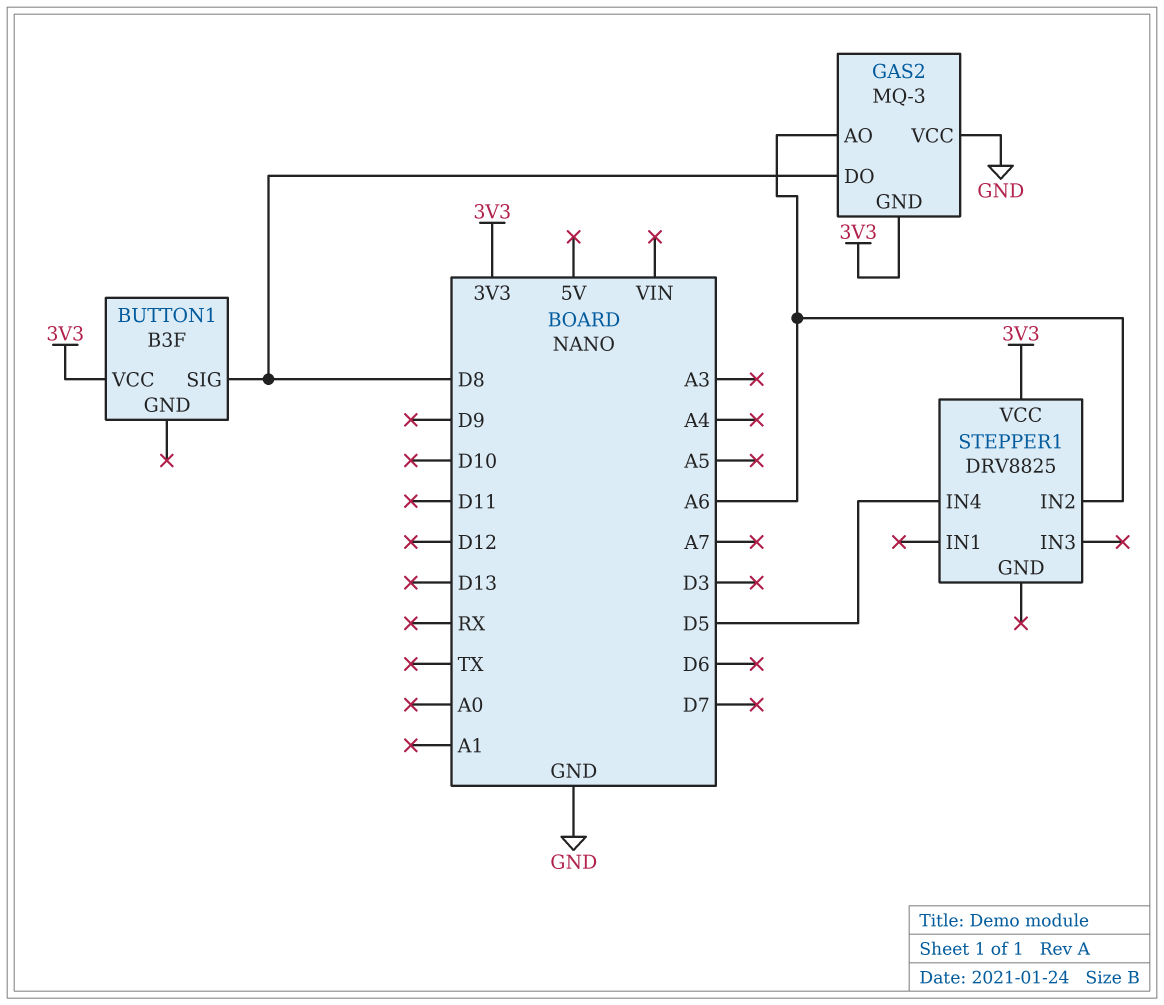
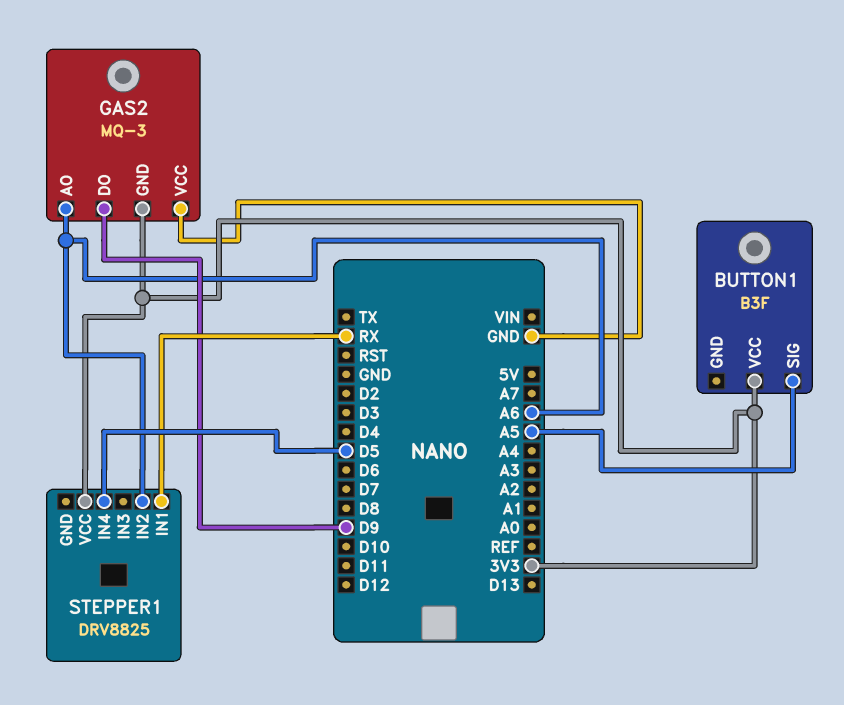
BUTTON1 pin SIG: D8 -> A5
GAS2 pin DO: D8 -> D9
STEPPER1 pin IN1: none -> RX

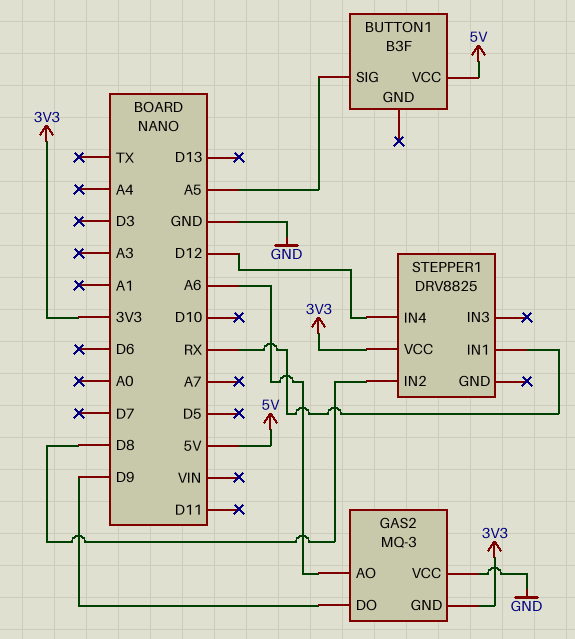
BUTTON1 pin VCC: 3V3 -> 5V
STEPPER1 pin IN2: A6 -> D8
STEPPER1 pin IN4: D5 -> D12

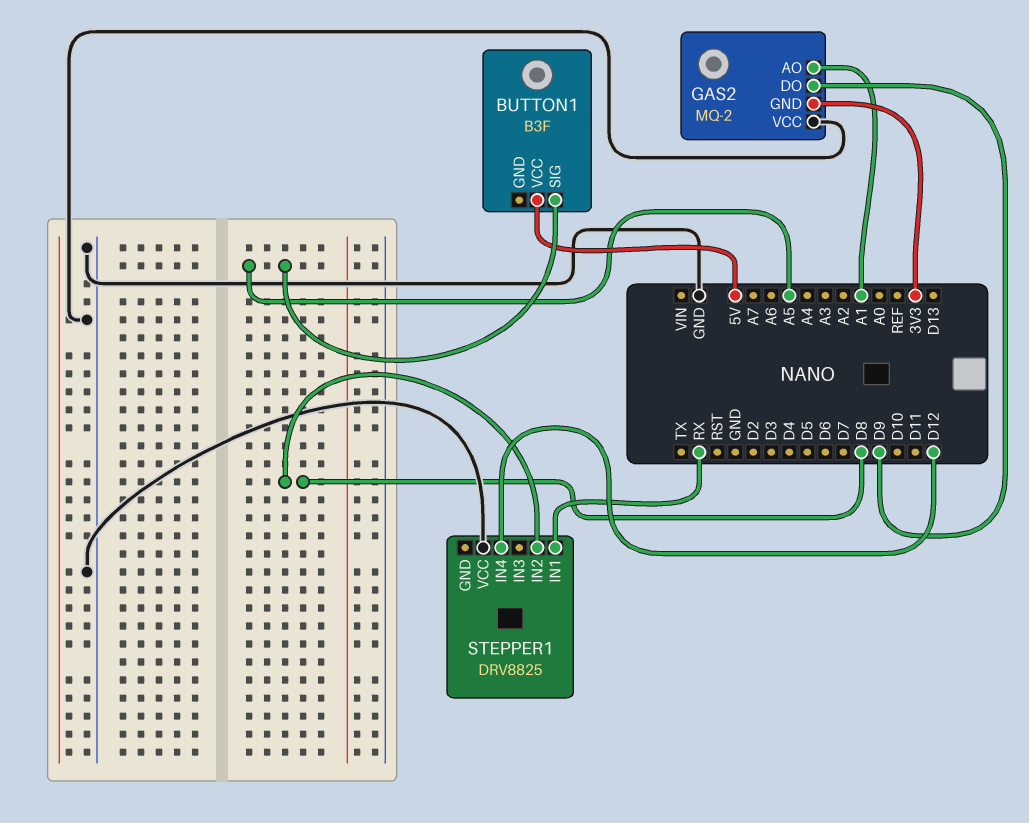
GAS2: MQ-3 -> MQ-2
GAS2 pin AO: A6 -> A1
STEPPER1 pin VCC: 3V3 -> GND

